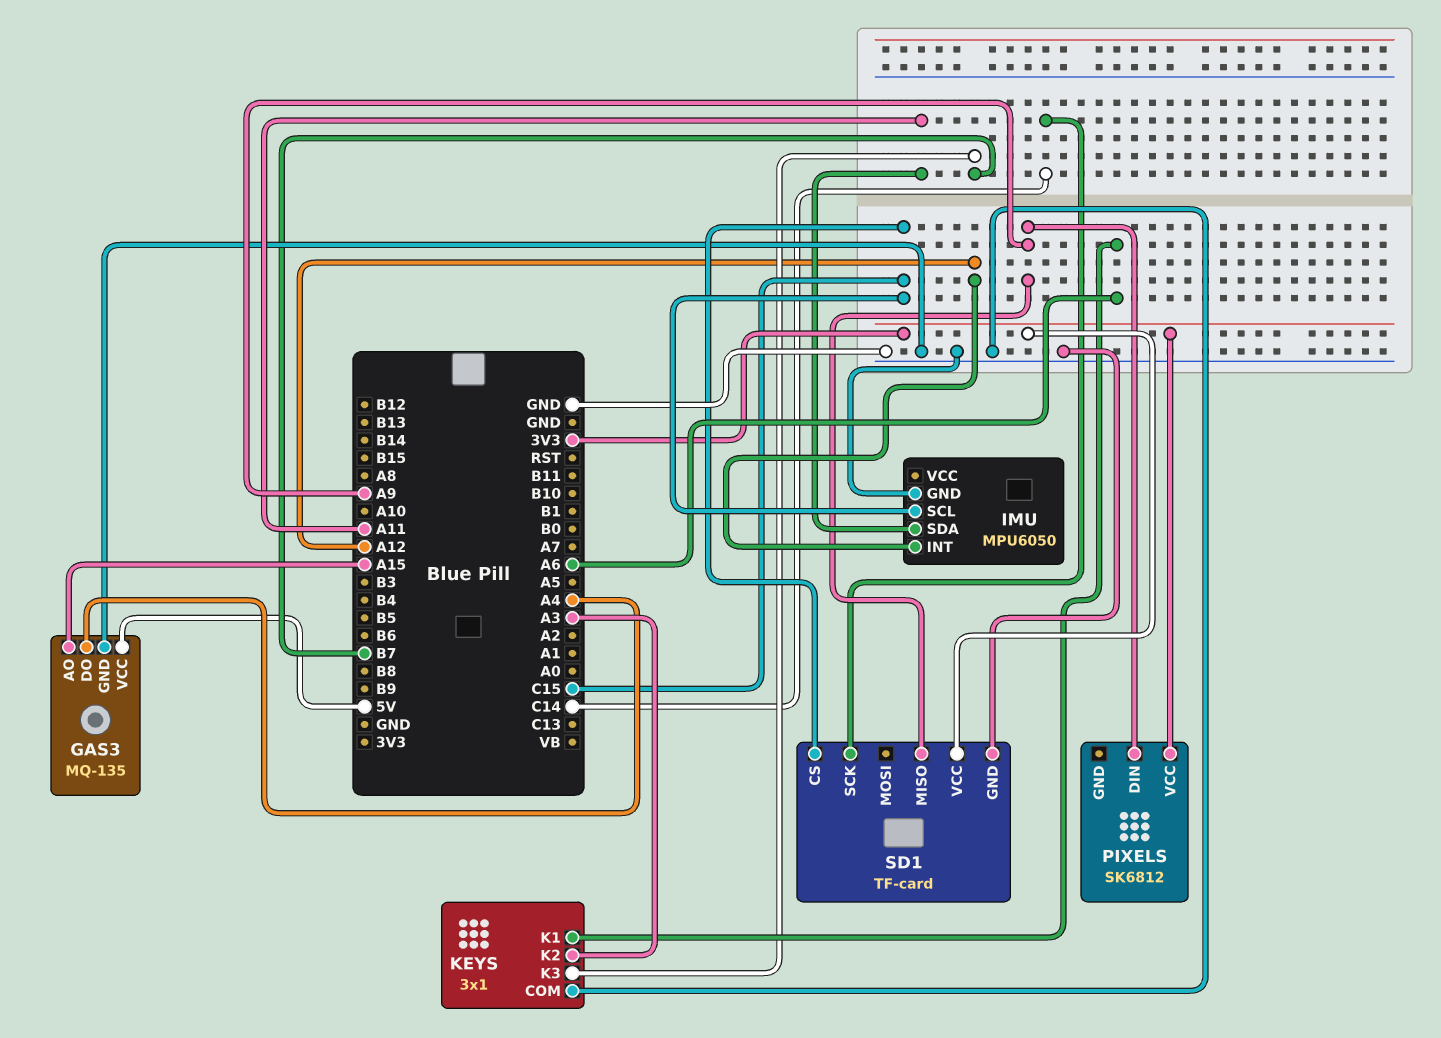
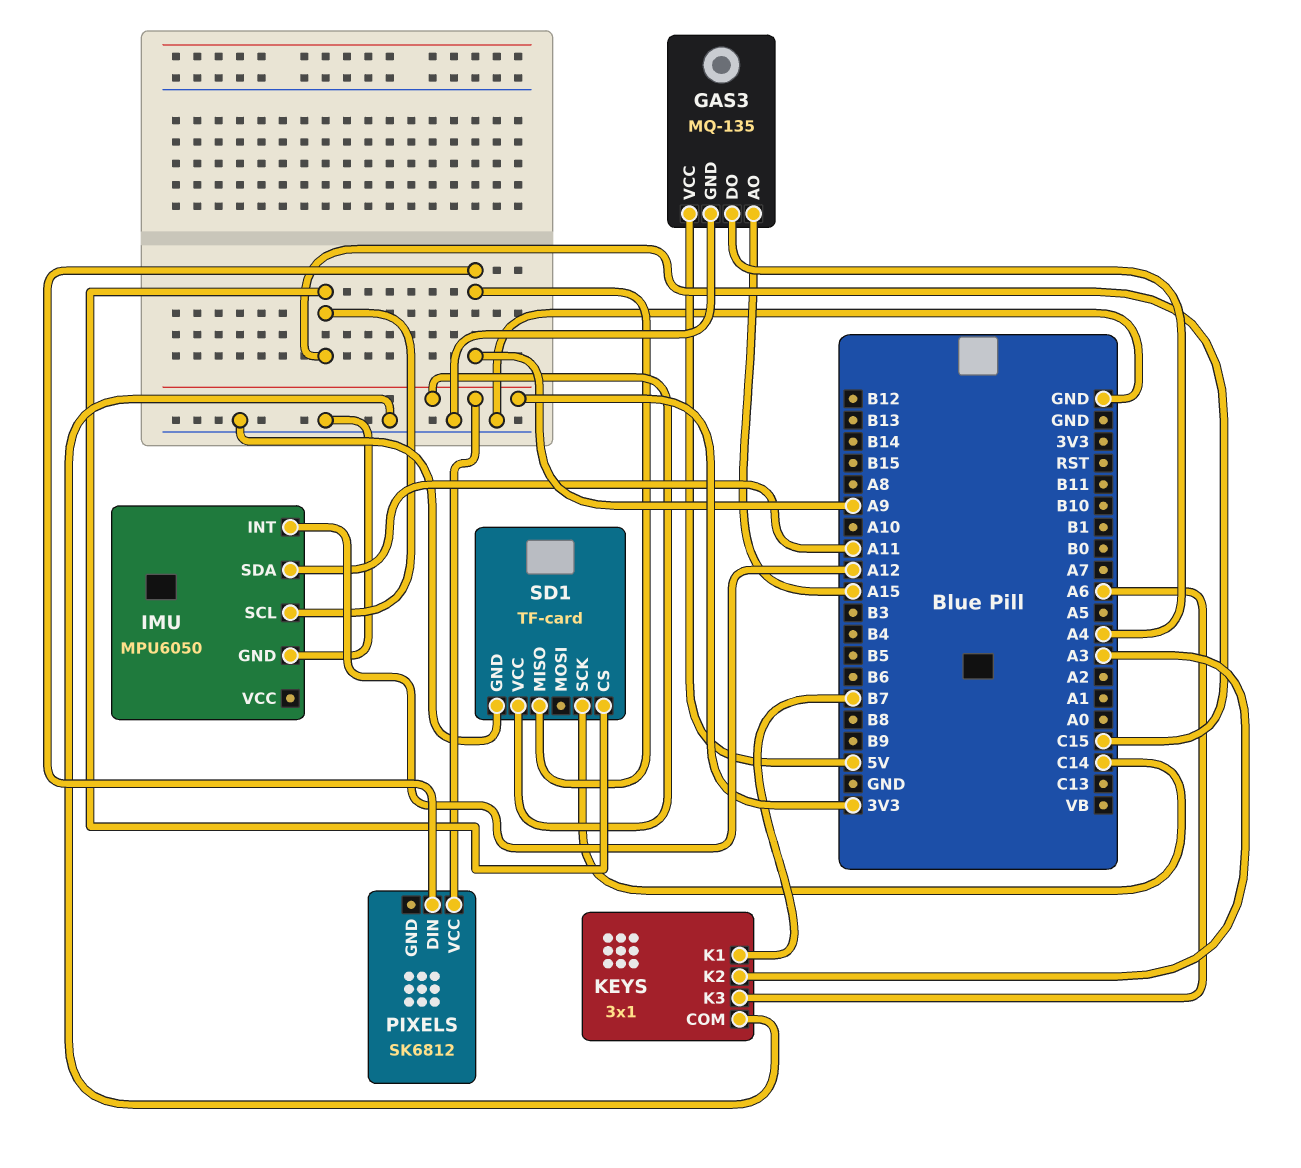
KEYS pin K1: A6 -> B7
KEYS pin K3: B7 -> A6

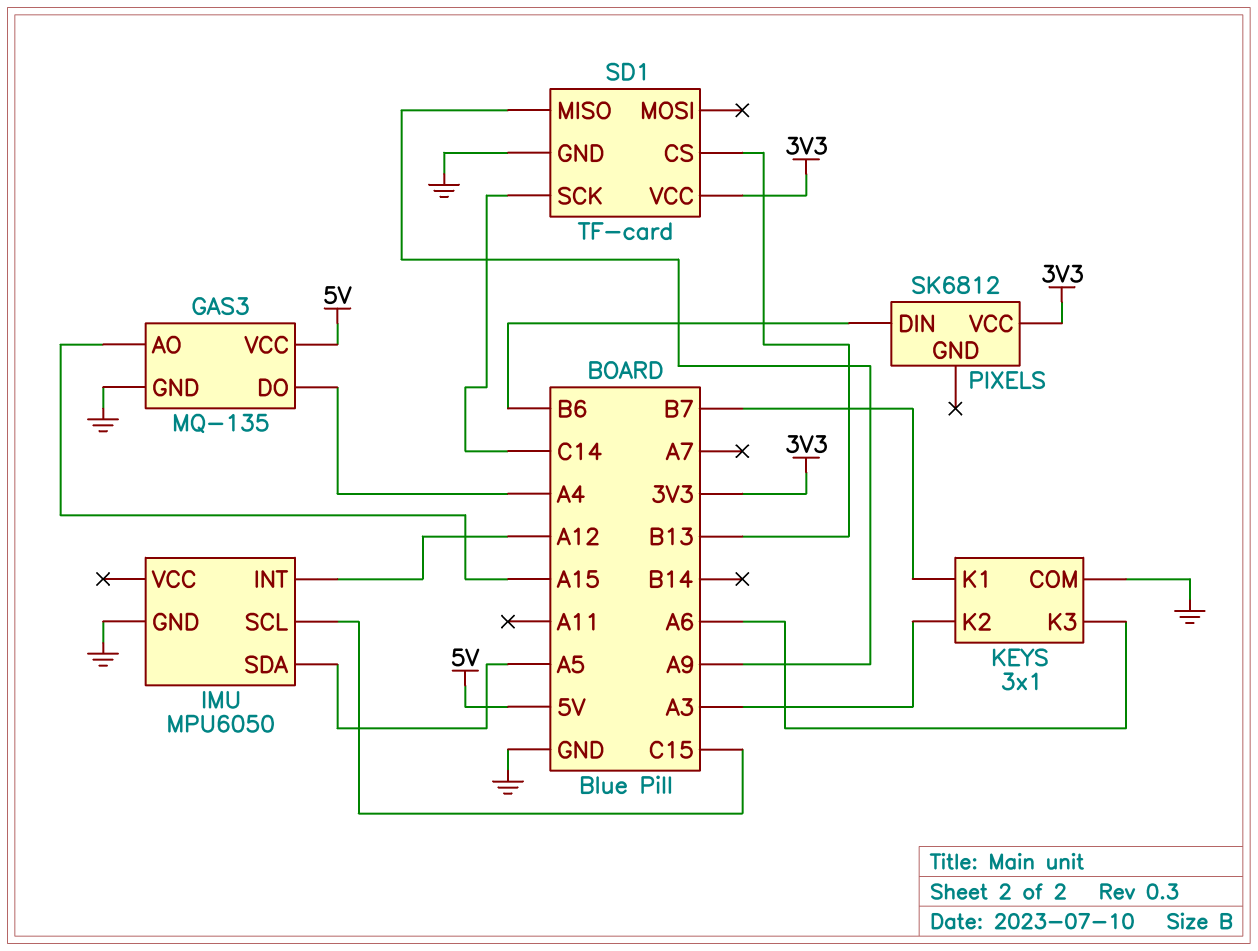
IMU pin SDA: A11 -> A5
PIXELS pin DIN: A9 -> B6
SD1 pin CS: C15 -> B13

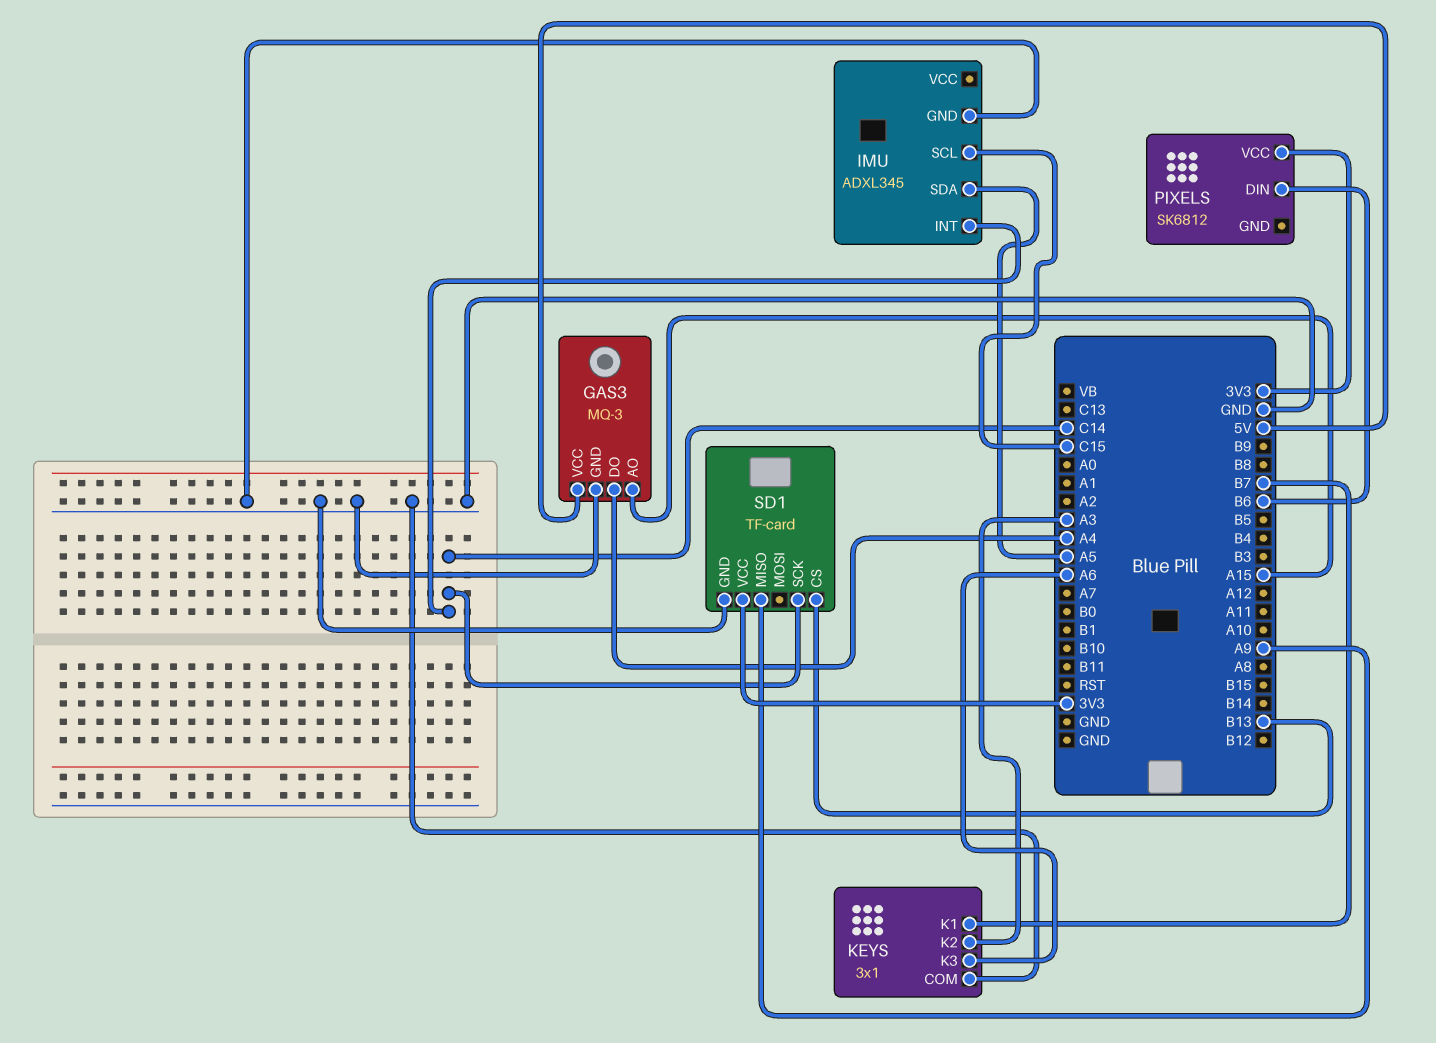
GAS3: MQ-135 -> MQ-3
IMU: MPU6050 -> ADXL345
IMU pin INT: A12 -> C14

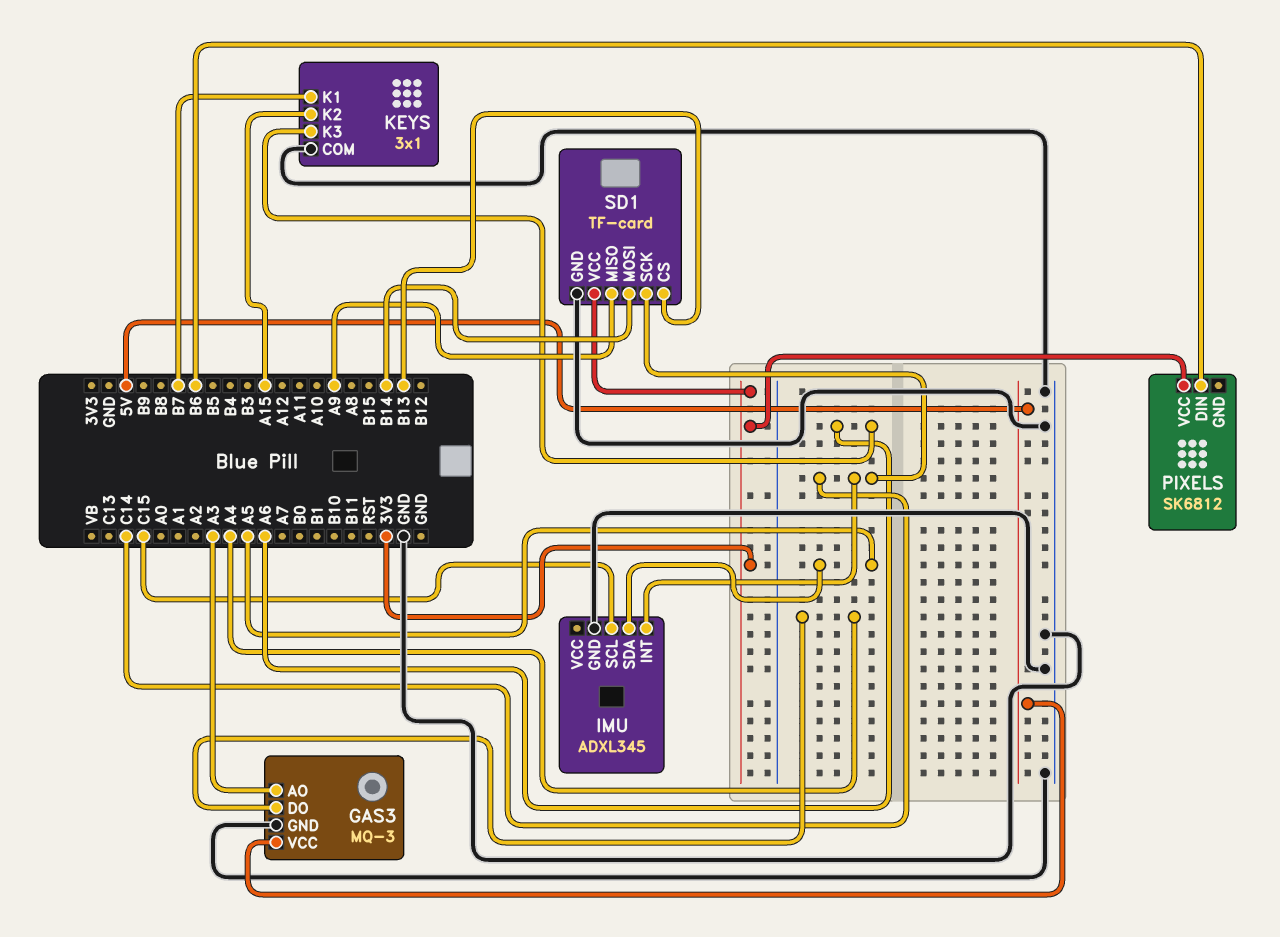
GAS3 pin AO: A15 -> A3
KEYS pin K2: A3 -> A15
SD1 pin MOSI: none -> B14

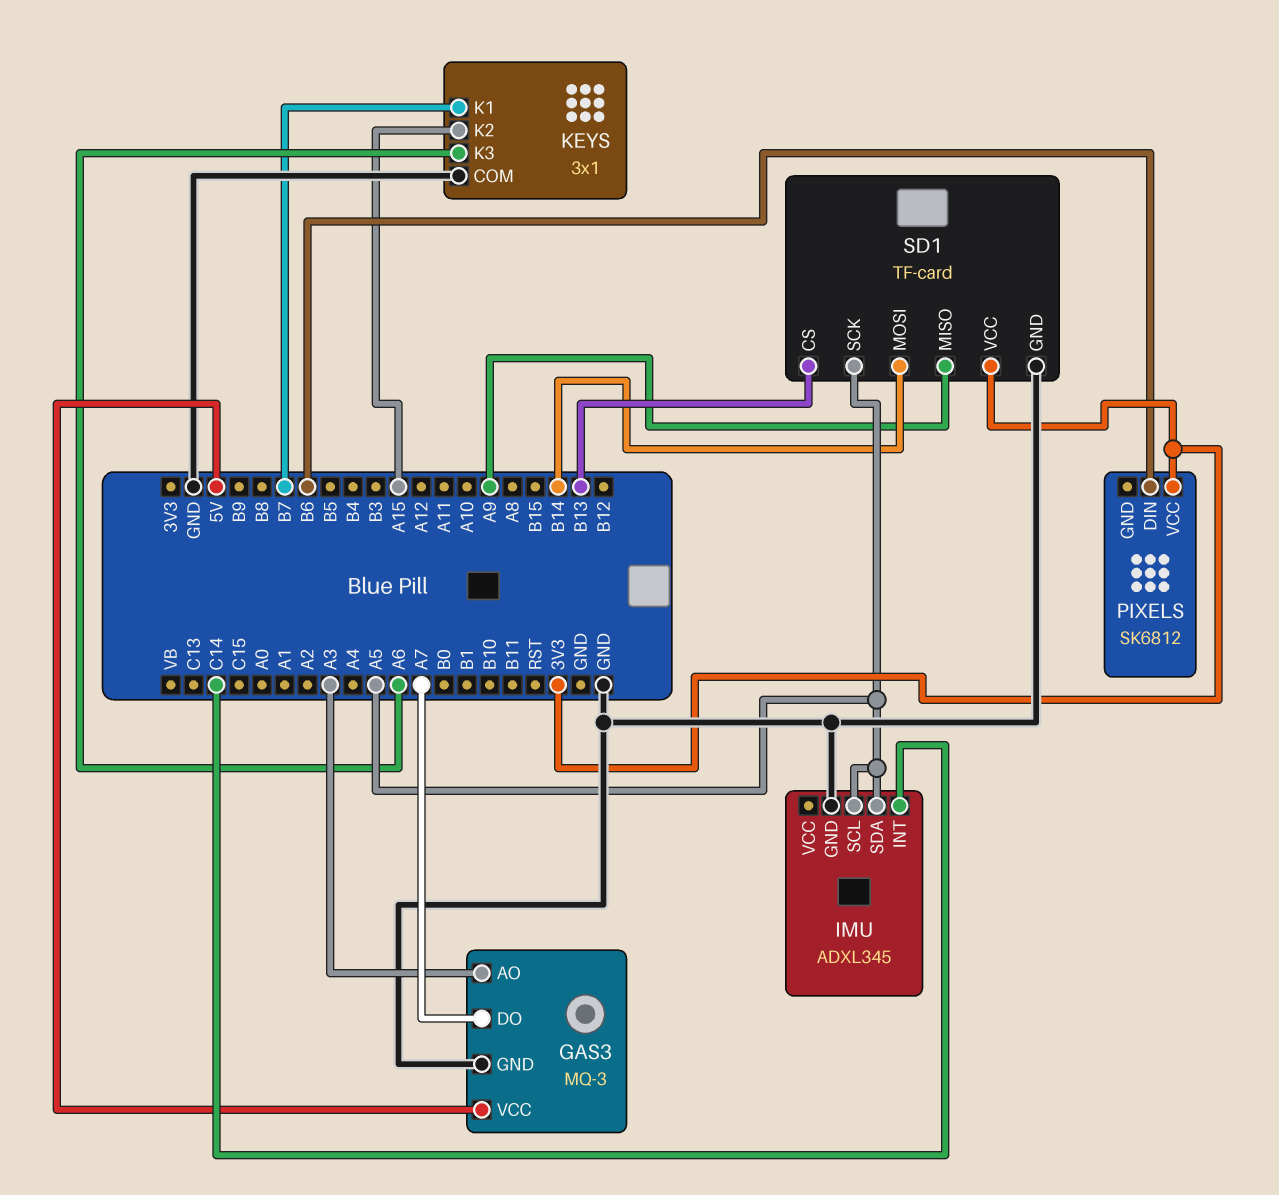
GAS3 pin DO: A4 -> A7
IMU pin SCL: C15 -> A5
SD1 pin SCK: C14 -> A5

